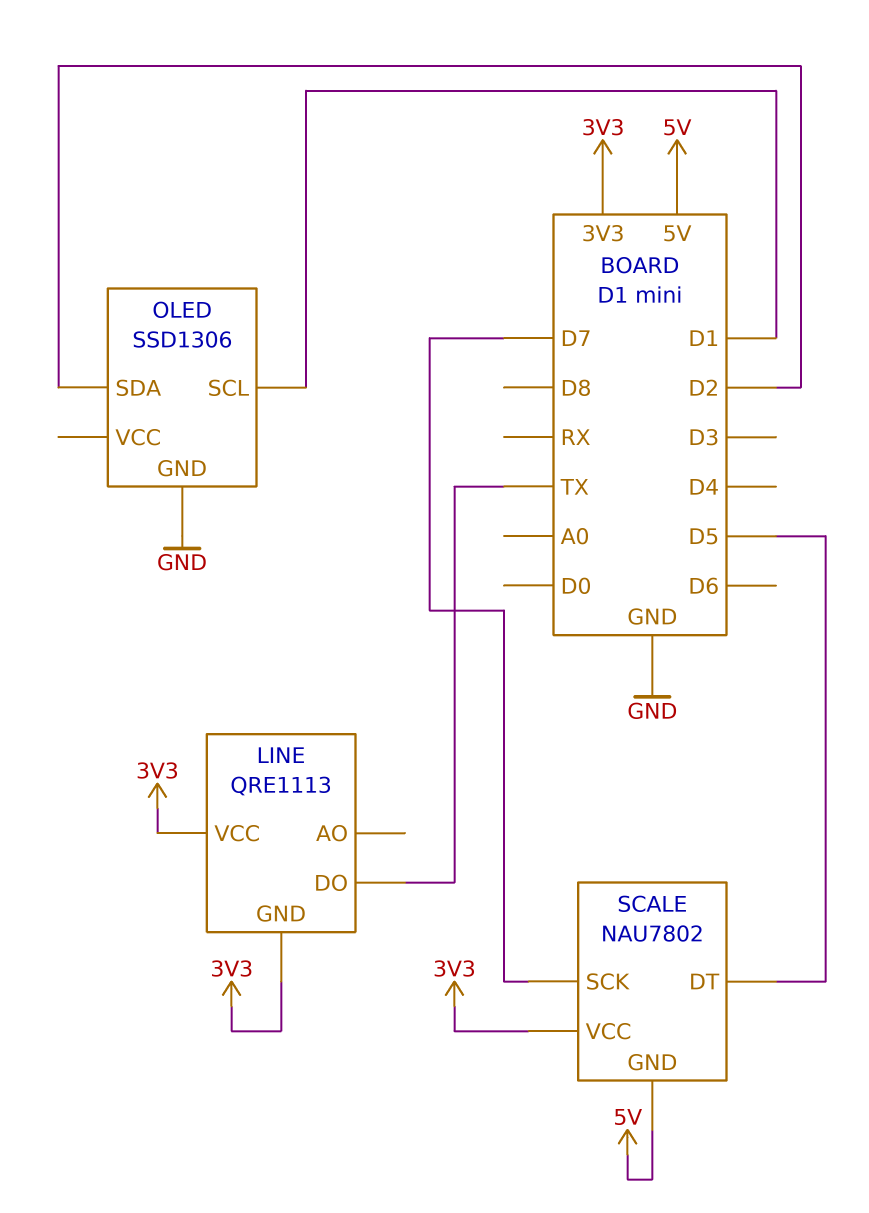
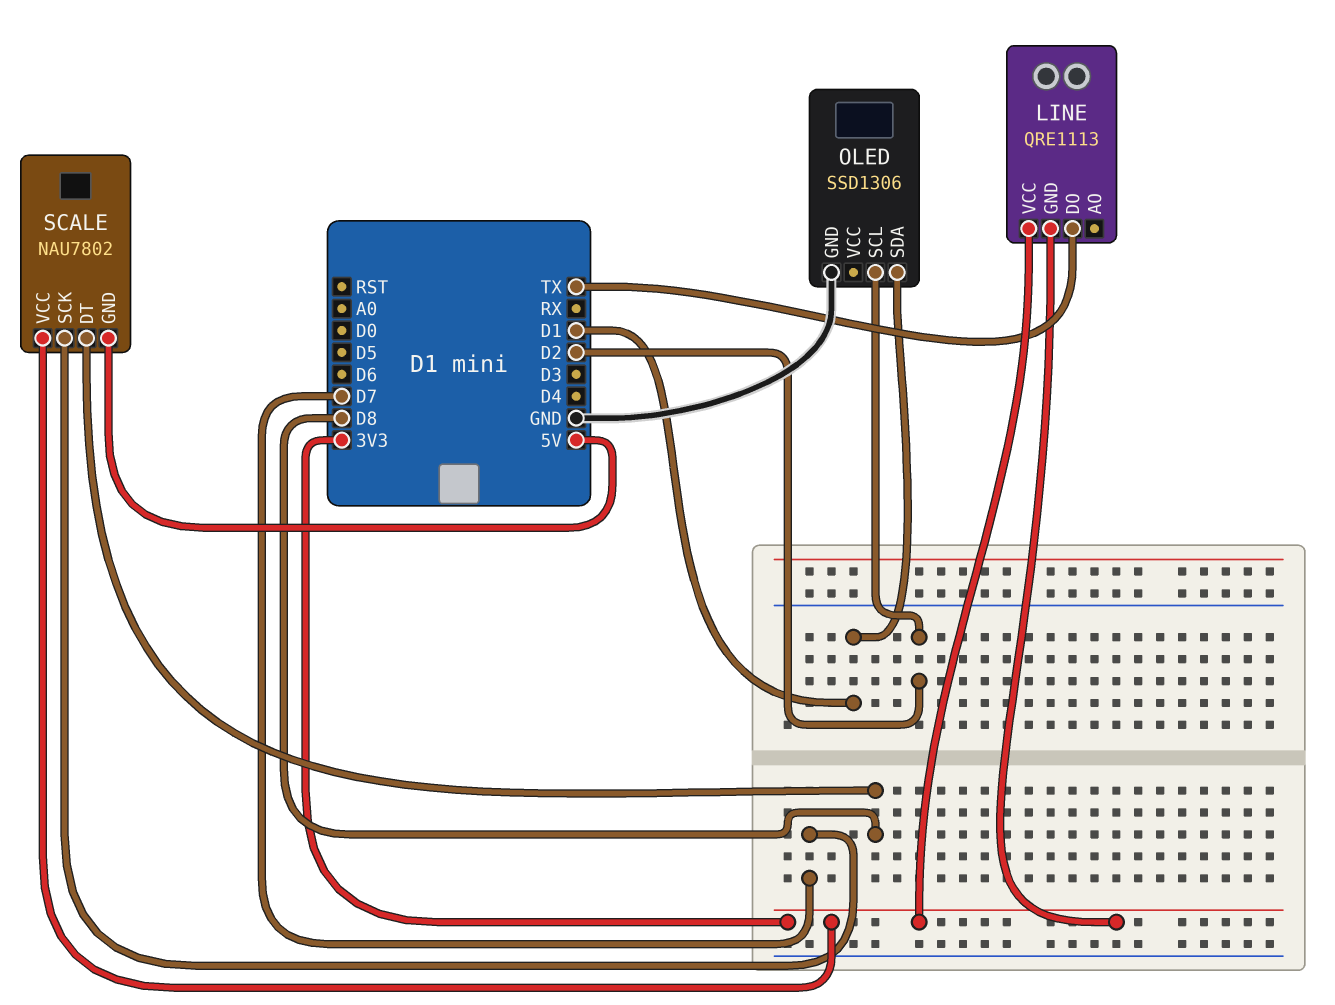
OLED pin SCL: D1 -> D2
OLED pin SDA: D2 -> D1
SCALE pin DT: D5 -> D8

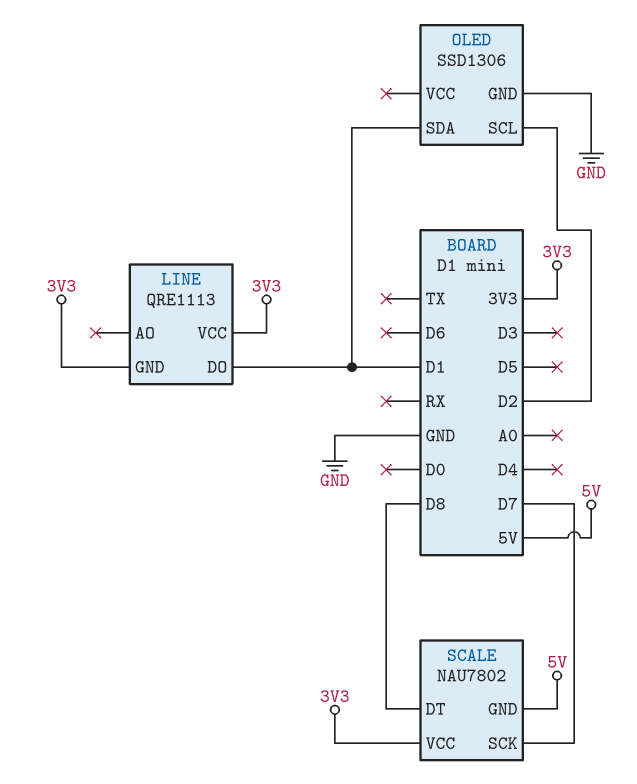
LINE pin DO: TX -> D1

